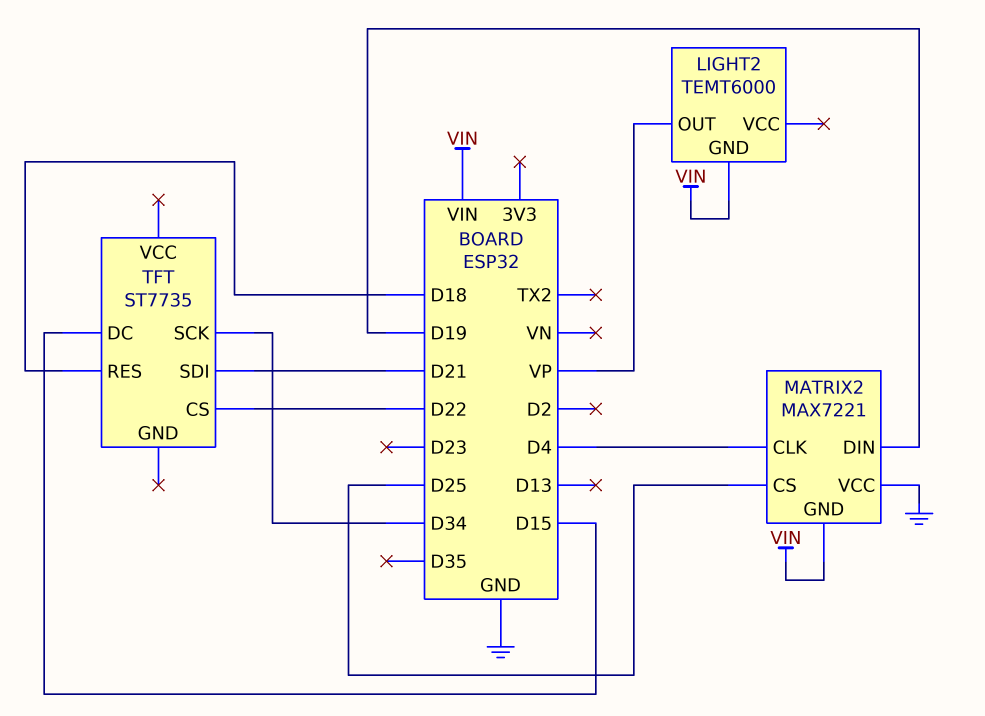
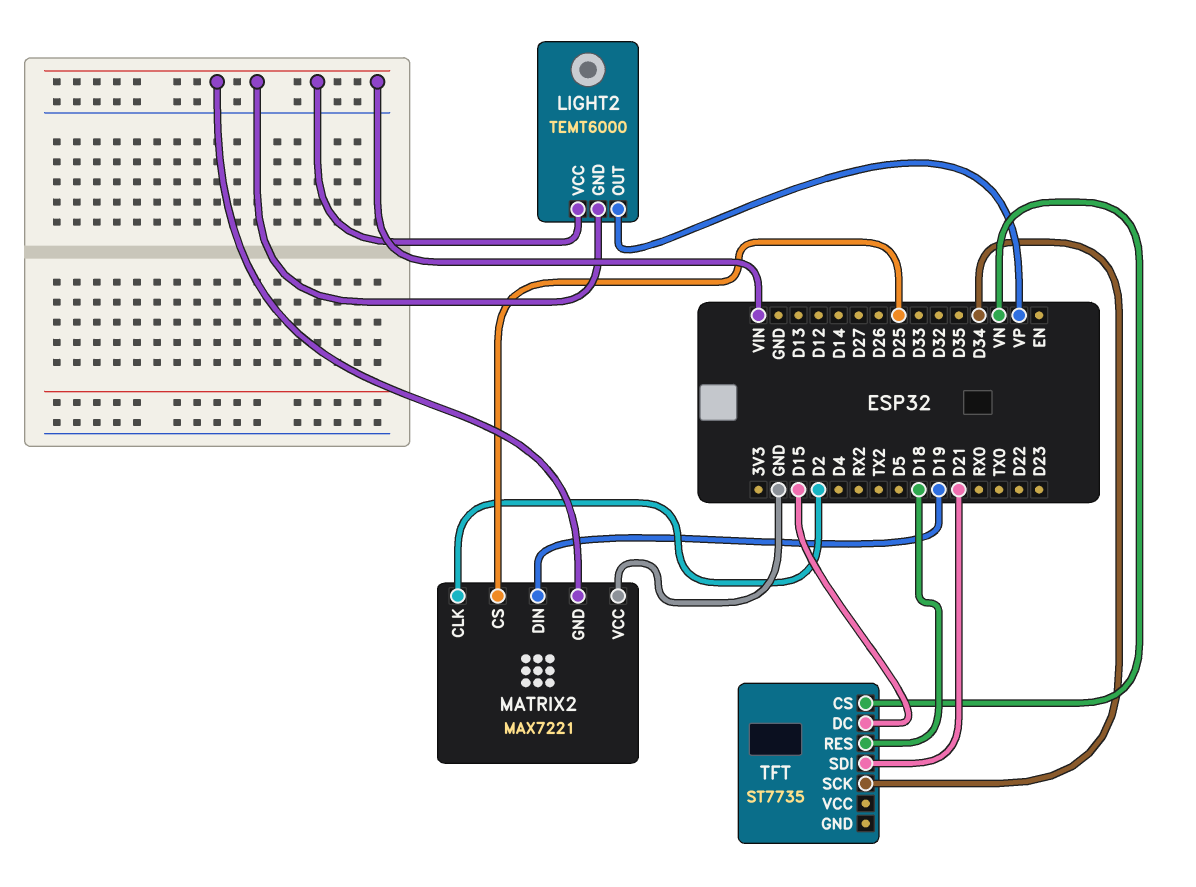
LIGHT2 pin VCC: none -> VIN
MATRIX2 pin CLK: D4 -> D2
TFT pin CS: D22 -> VN

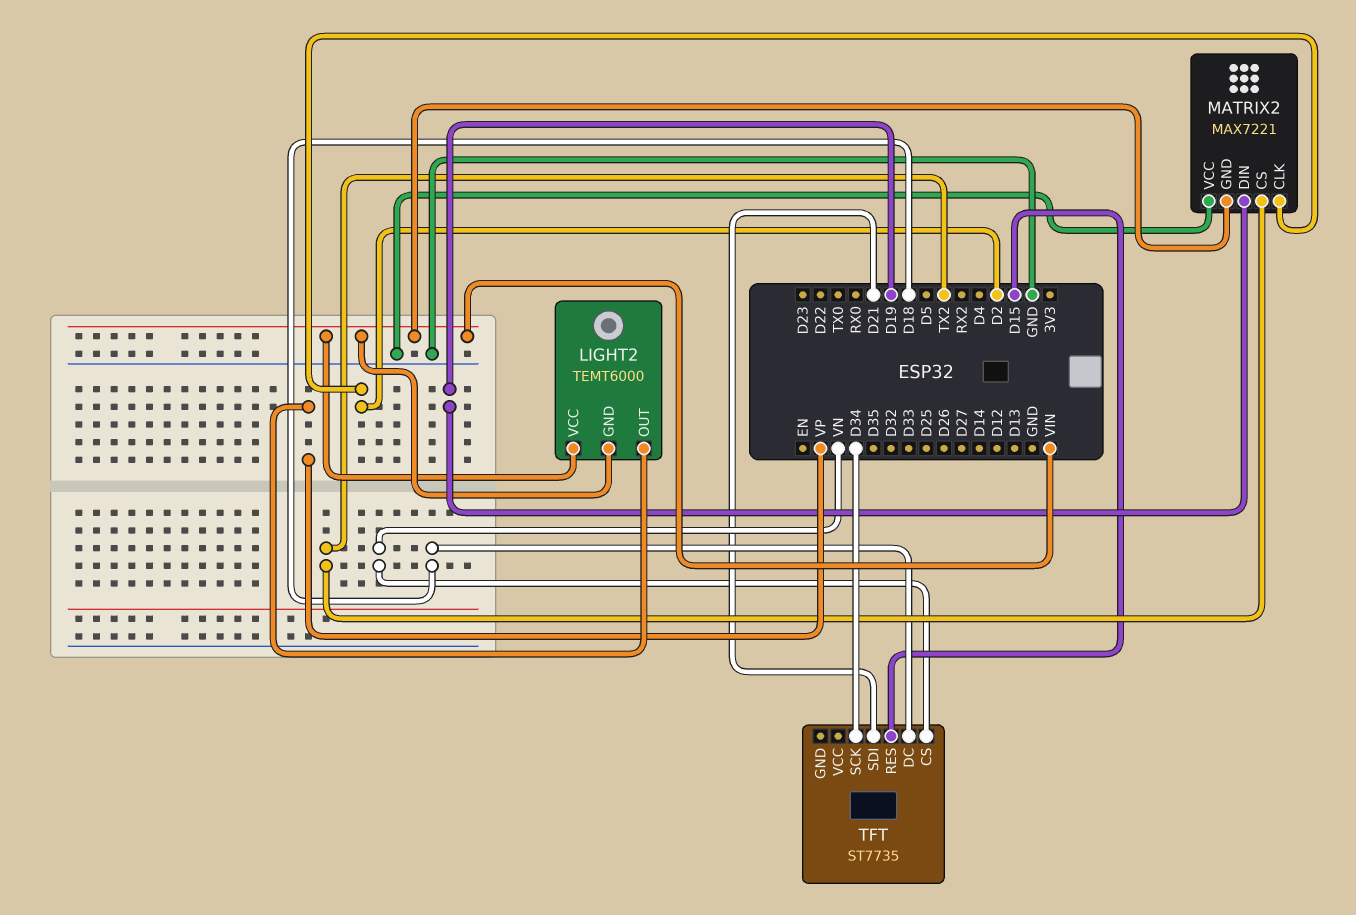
MATRIX2 pin CS: D25 -> TX2
TFT pin DC: D15 -> D18
TFT pin RES: D18 -> D15

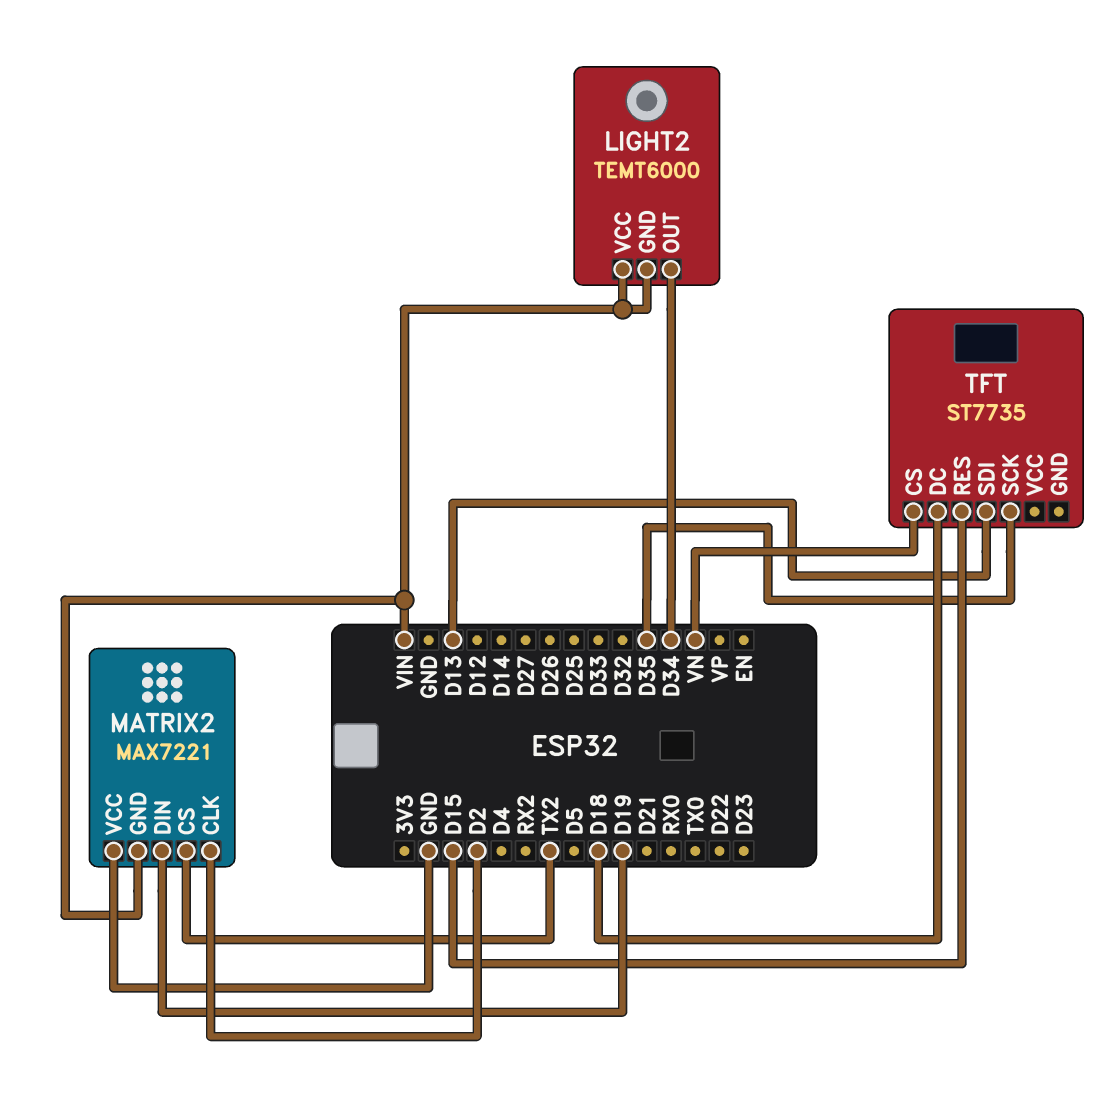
LIGHT2 pin OUT: VP -> D34
TFT pin SCK: D34 -> D35
TFT pin SDI: D21 -> D13

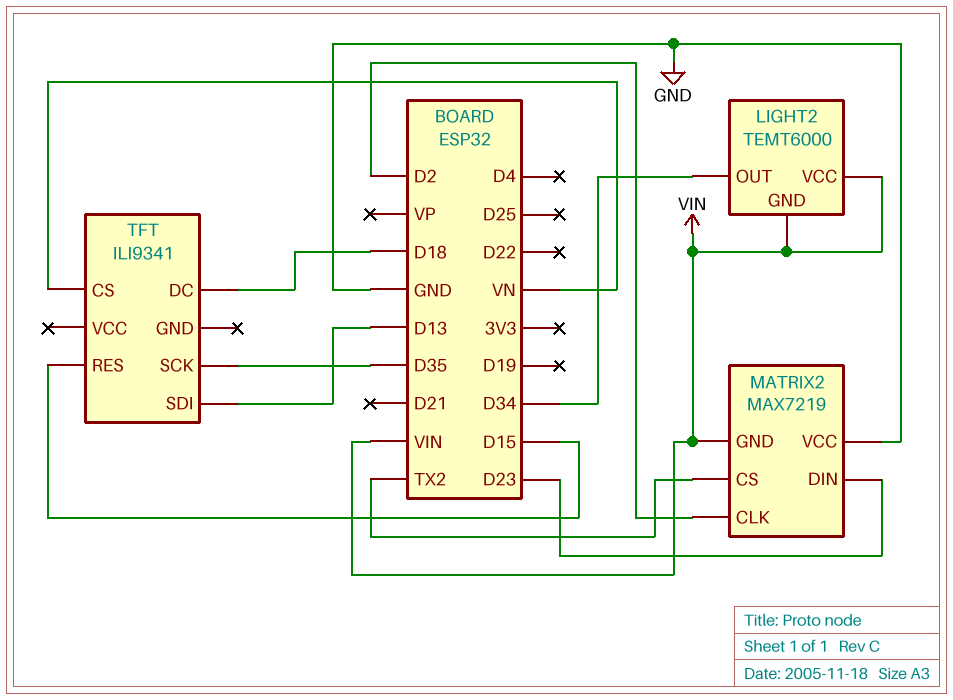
MATRIX2: MAX7221 -> MAX7219
MATRIX2 pin DIN: D19 -> D23
TFT: ST7735 -> ILI9341

